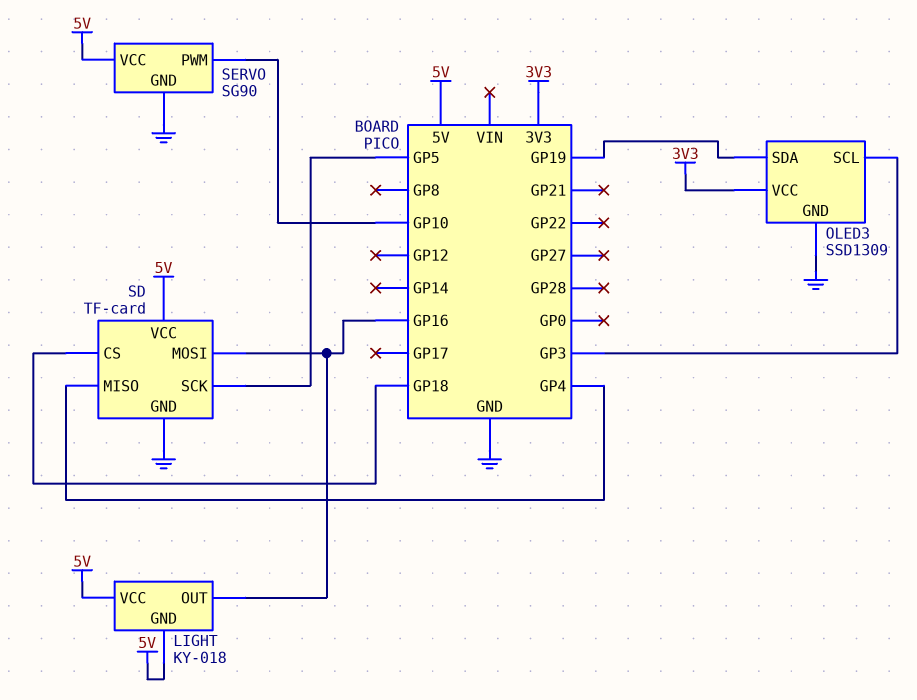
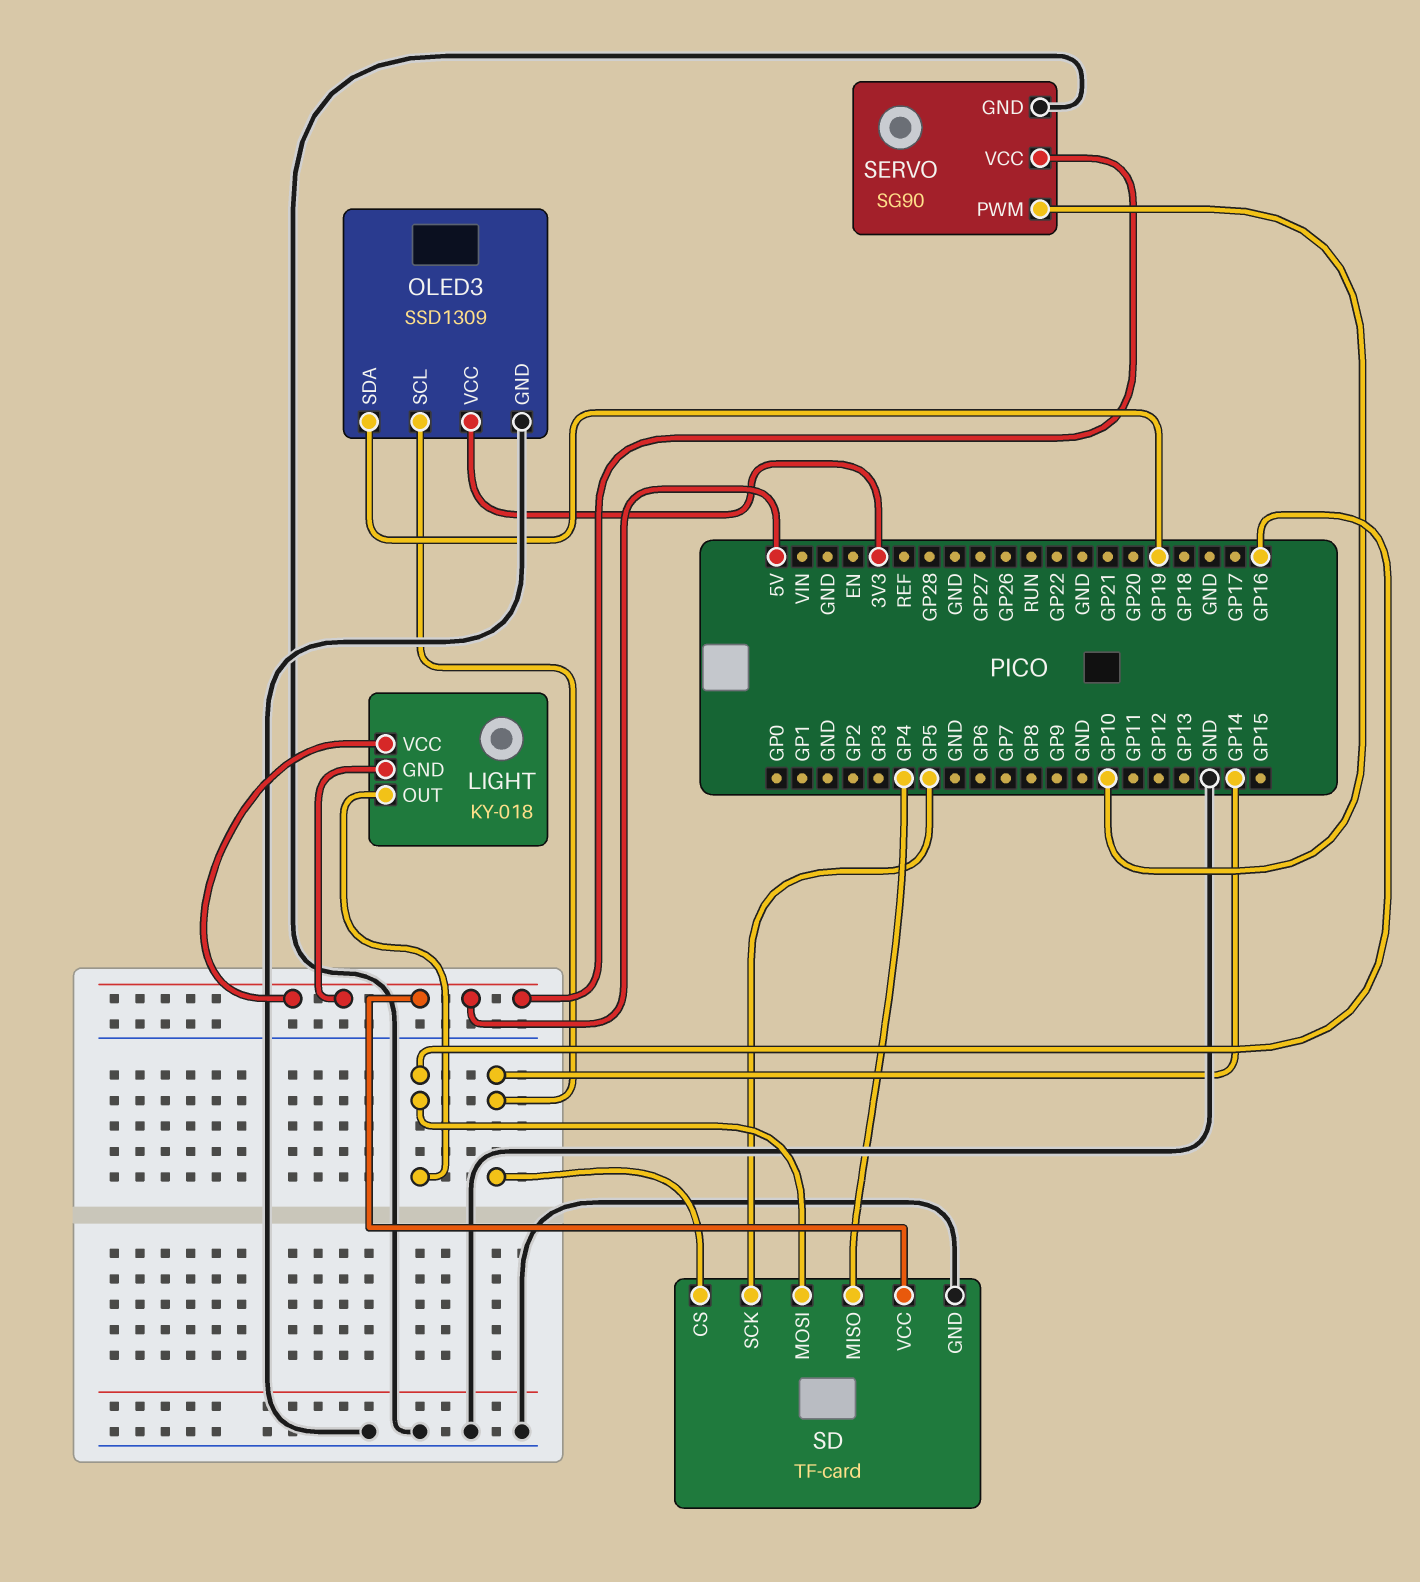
OLED3 pin SCL: GP3 -> GP14
SD pin CS: GP18 -> GP14

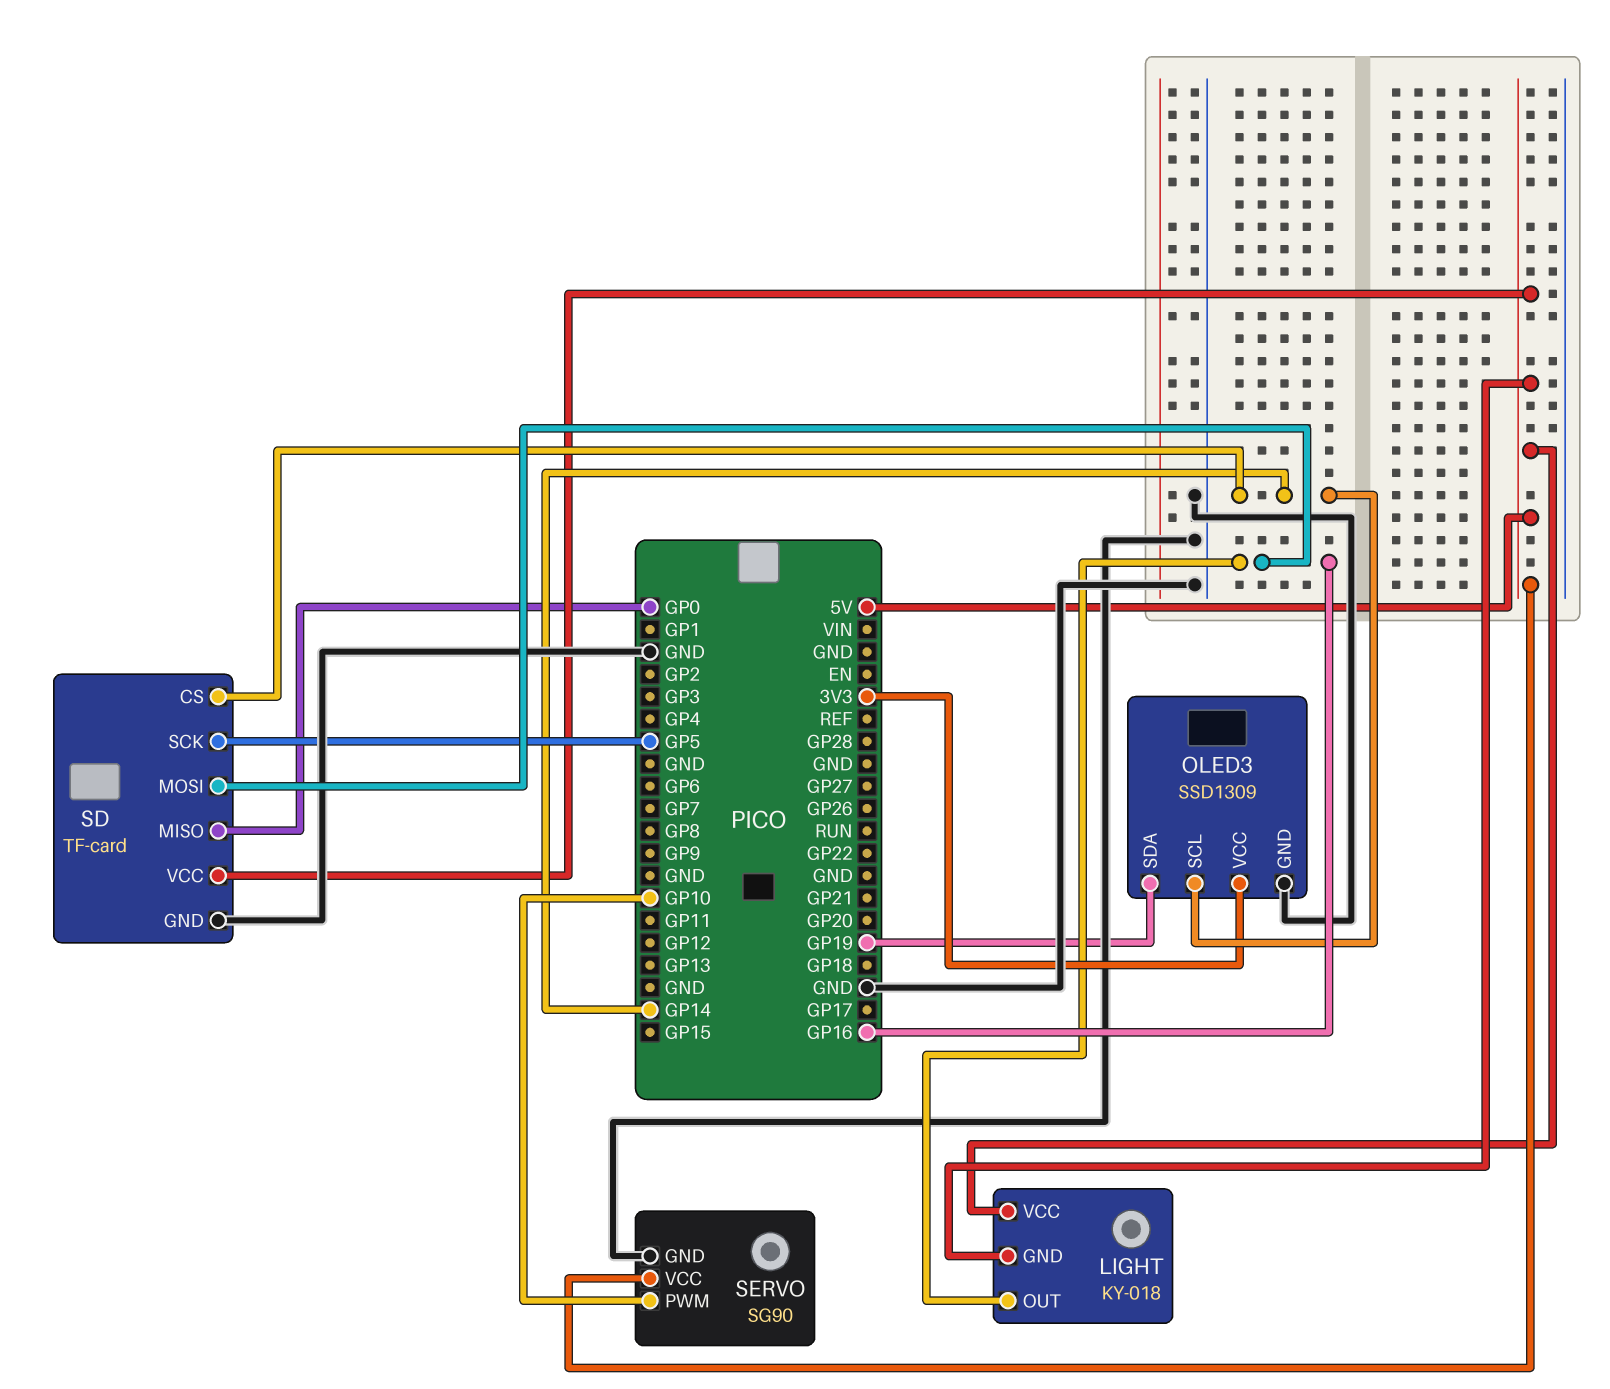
SD pin MISO: GP4 -> GP0

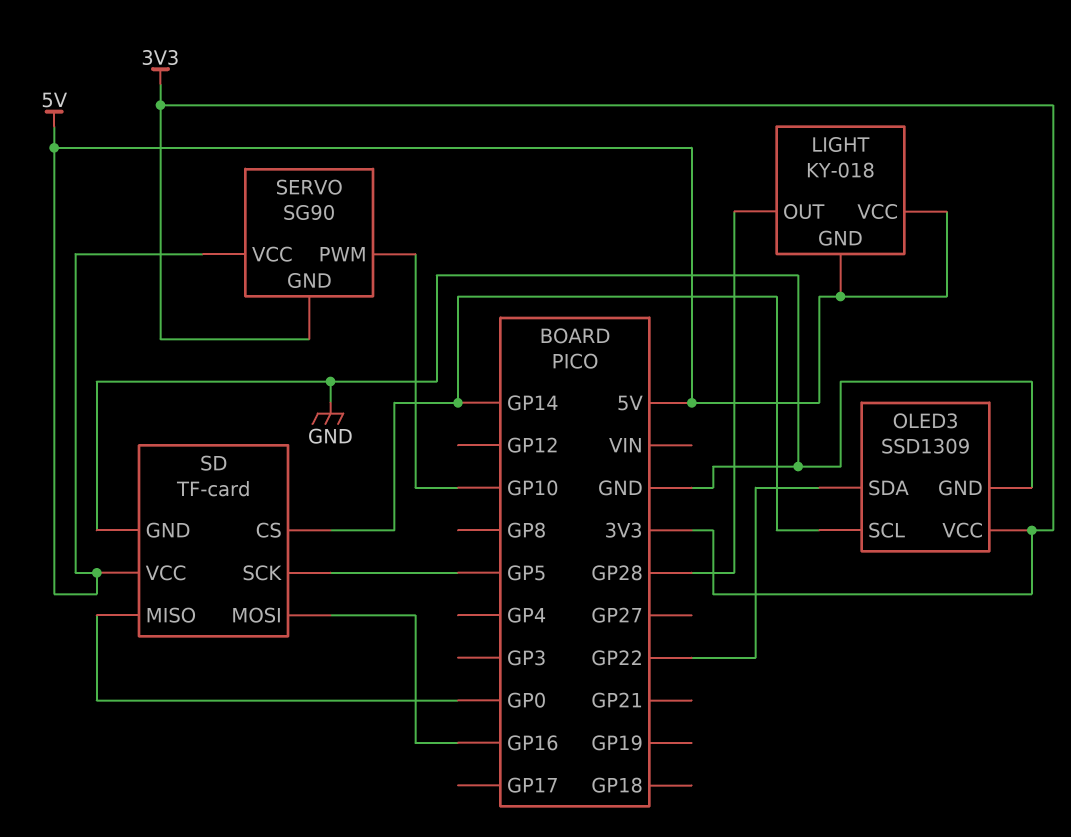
LIGHT pin OUT: GP16 -> GP28
OLED3 pin SDA: GP19 -> GP22
SERVO pin GND: GND -> 3V3

